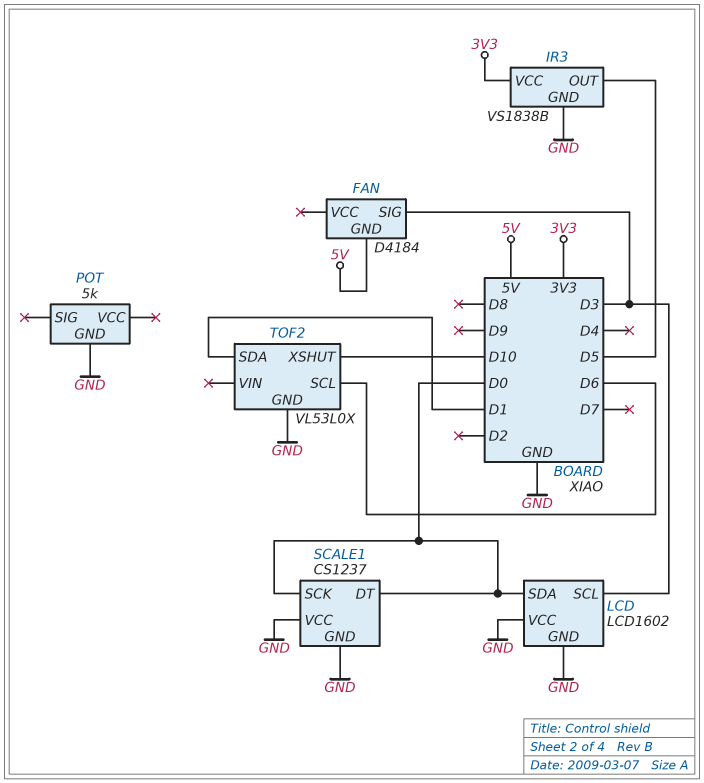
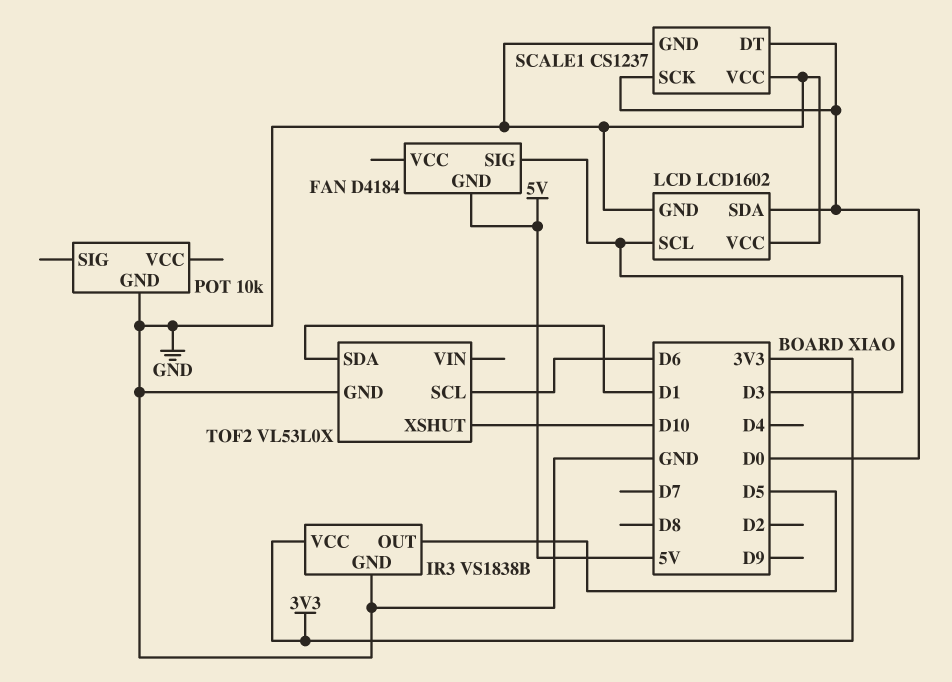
POT: 5k -> 10k

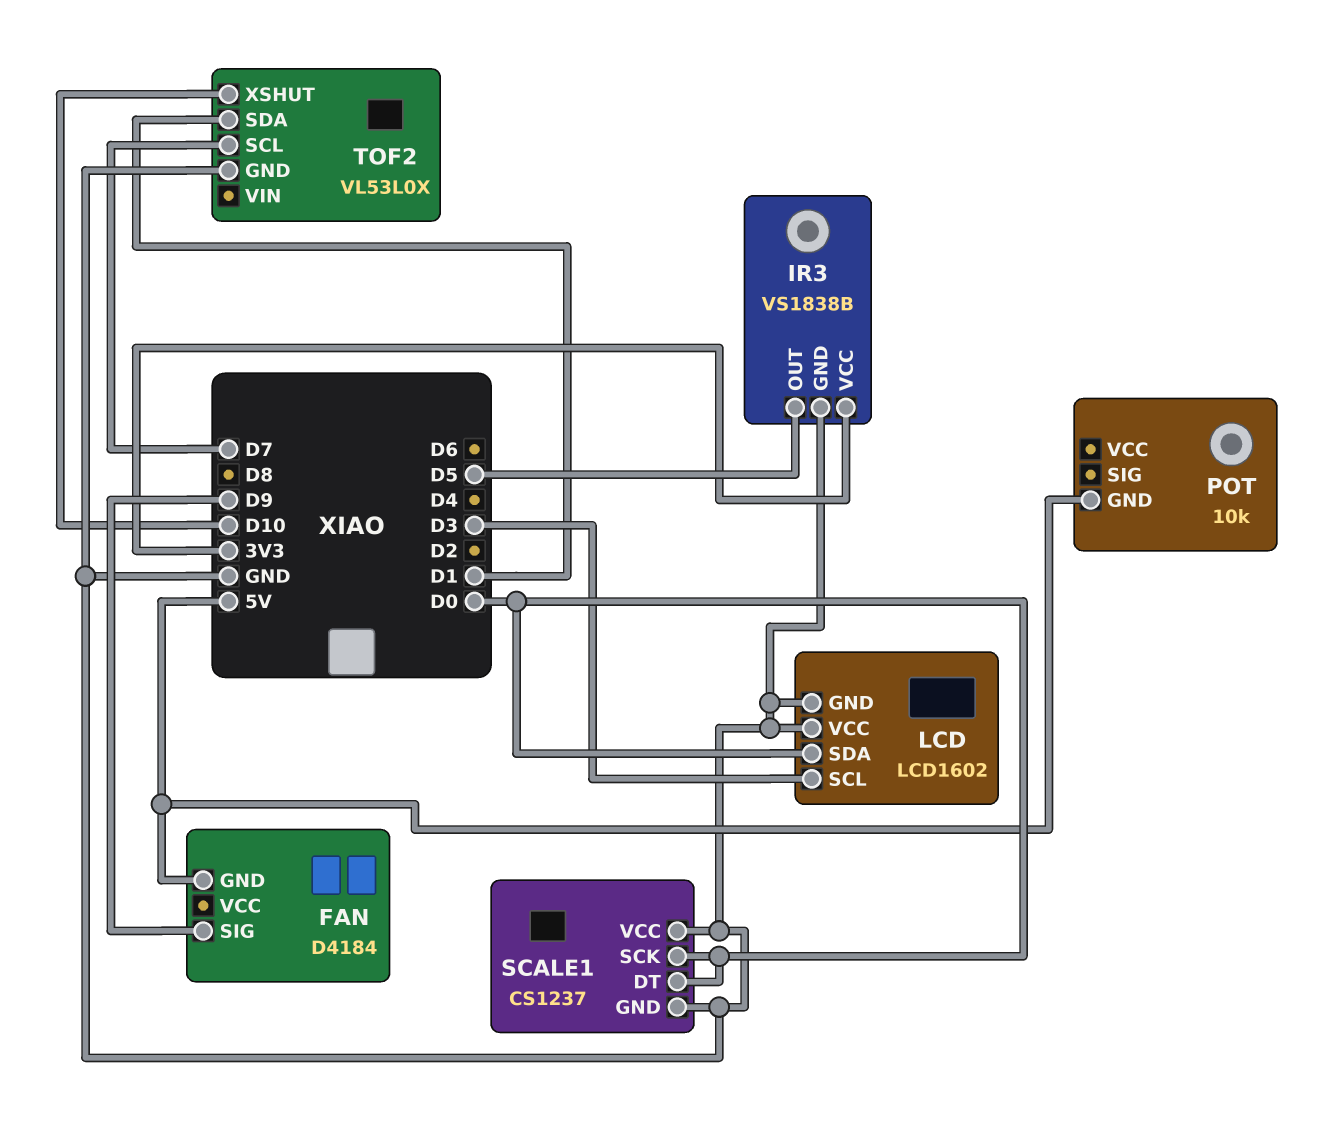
FAN pin SIG: D3 -> D9
POT pin GND: GND -> 5V
TOF2 pin SCL: D6 -> D7

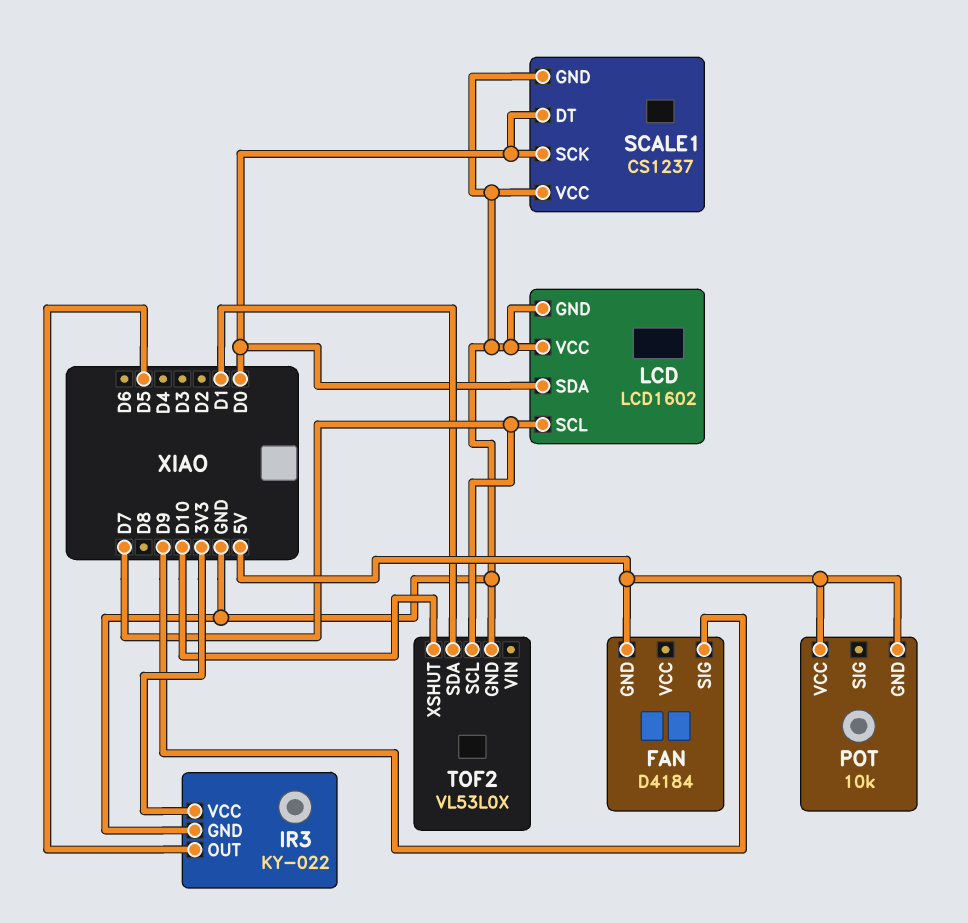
IR3: VS1838B -> KY-022
LCD pin SCL: D3 -> D7
POT pin VCC: none -> 5V

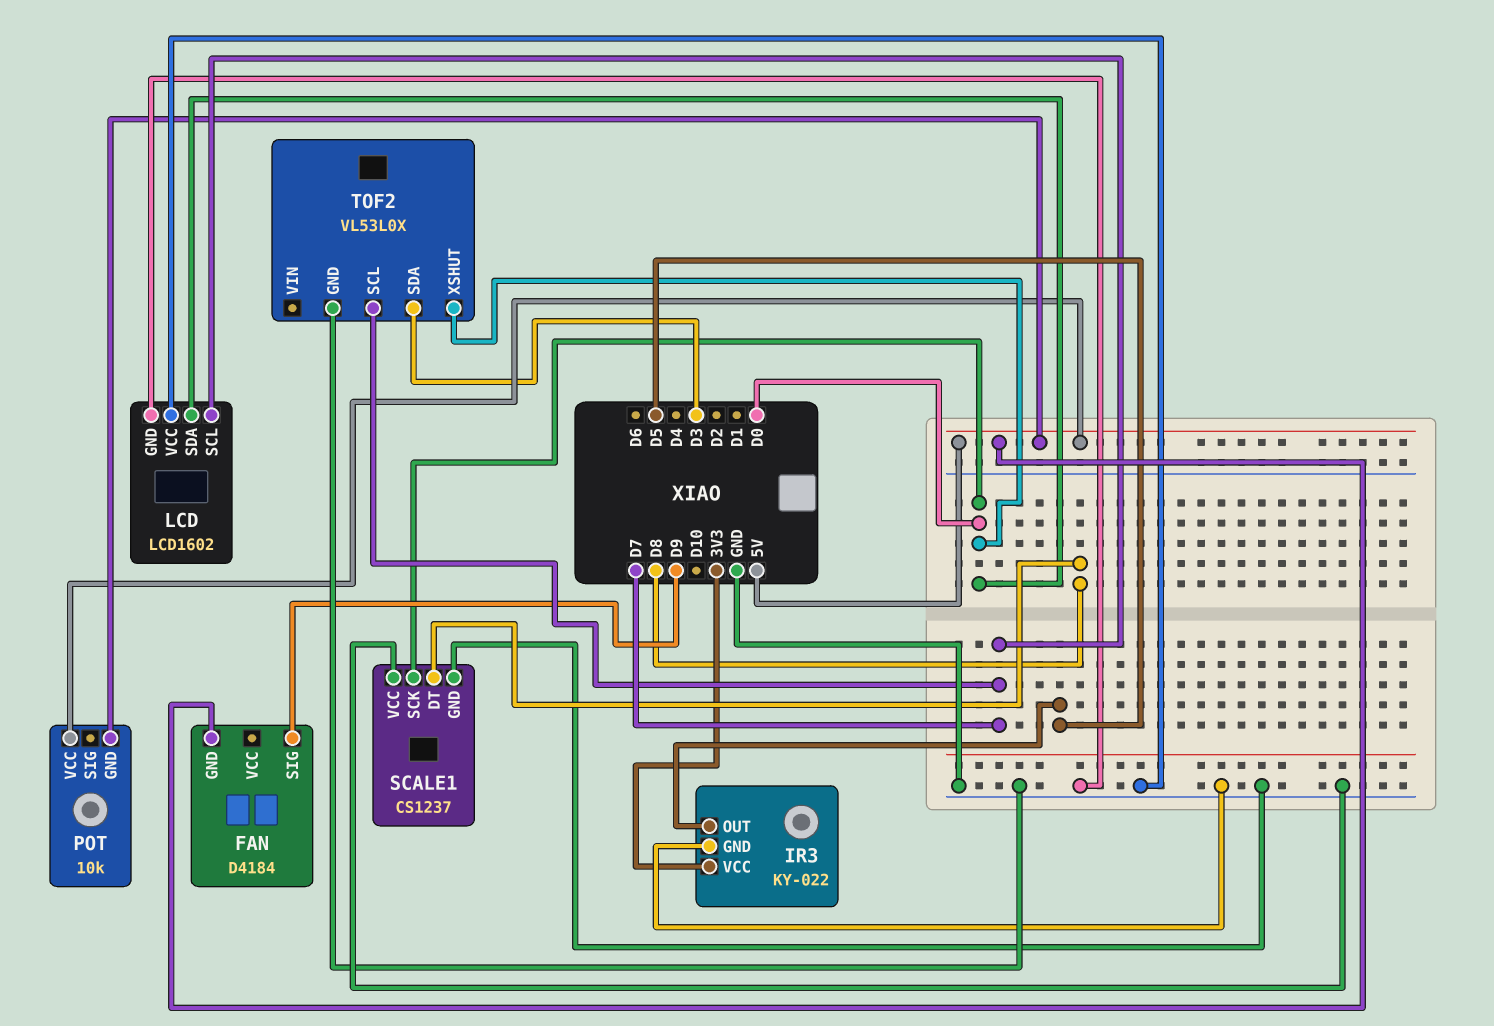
SCALE1 pin DT: D0 -> D8
TOF2 pin SDA: D1 -> D3
TOF2 pin XSHUT: D10 -> D0

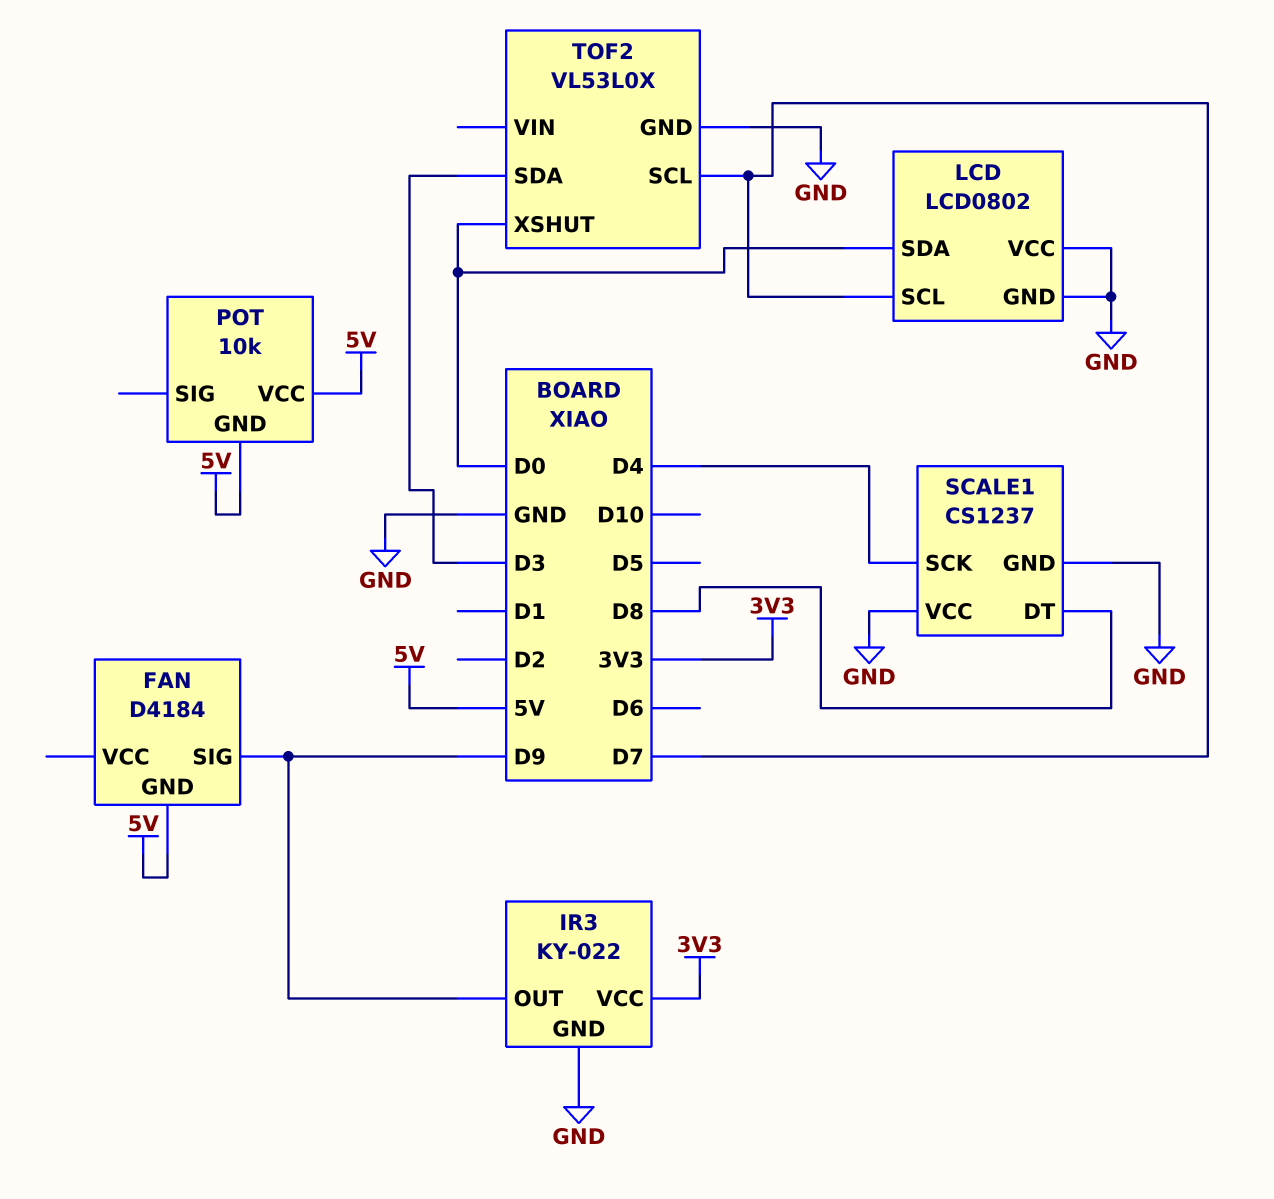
IR3 pin OUT: D5 -> D9
LCD: LCD1602 -> LCD0802
SCALE1 pin SCK: D0 -> D4

